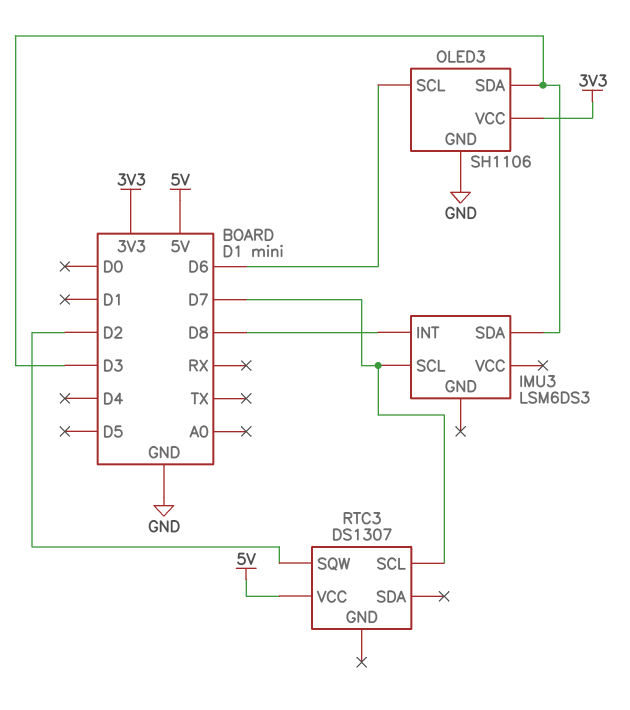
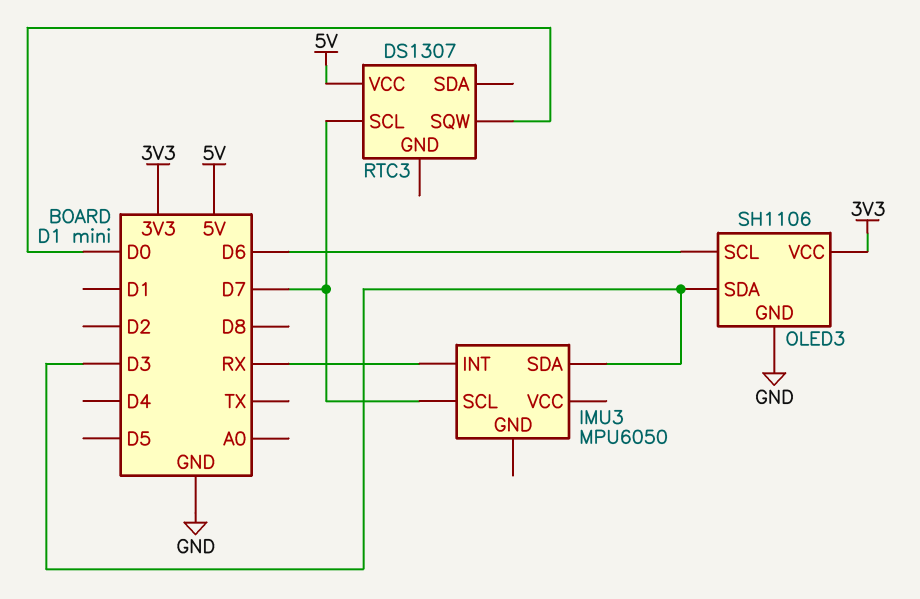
IMU3: LSM6DS3 -> MPU6050
IMU3 pin INT: D8 -> RX
RTC3 pin SQW: D2 -> D0

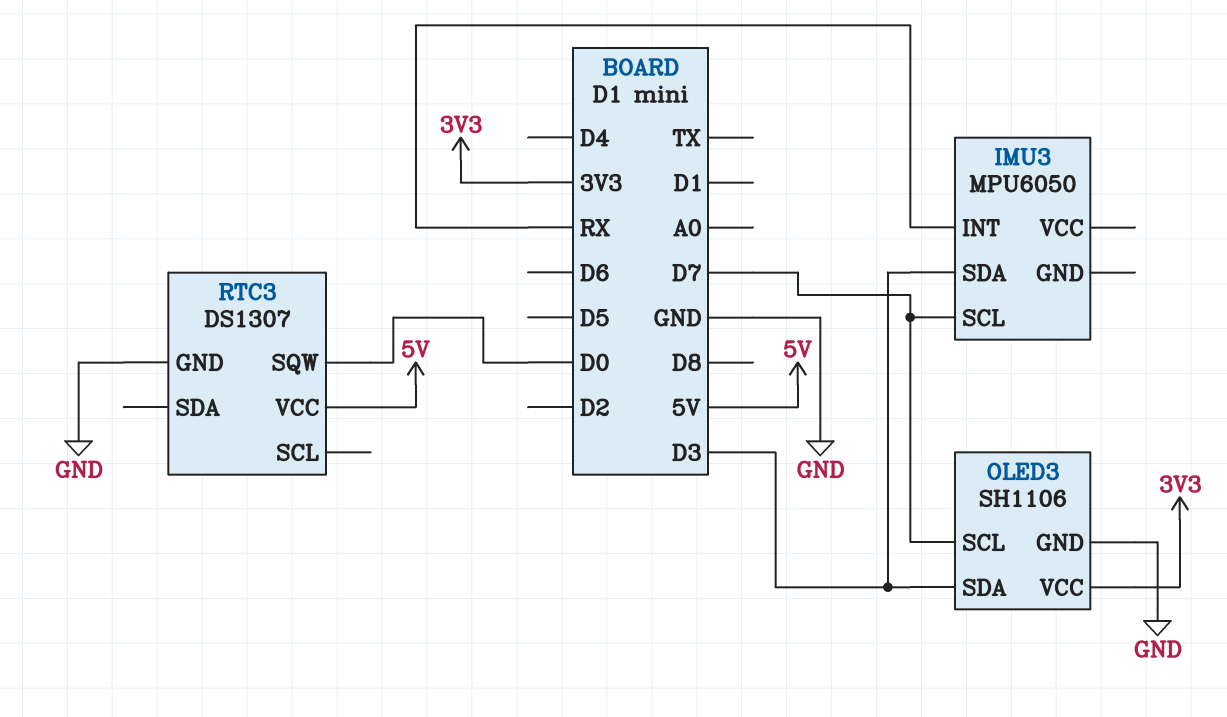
OLED3 pin SCL: D6 -> D7
RTC3 pin GND: none -> GND
RTC3 pin SCL: D7 -> none

